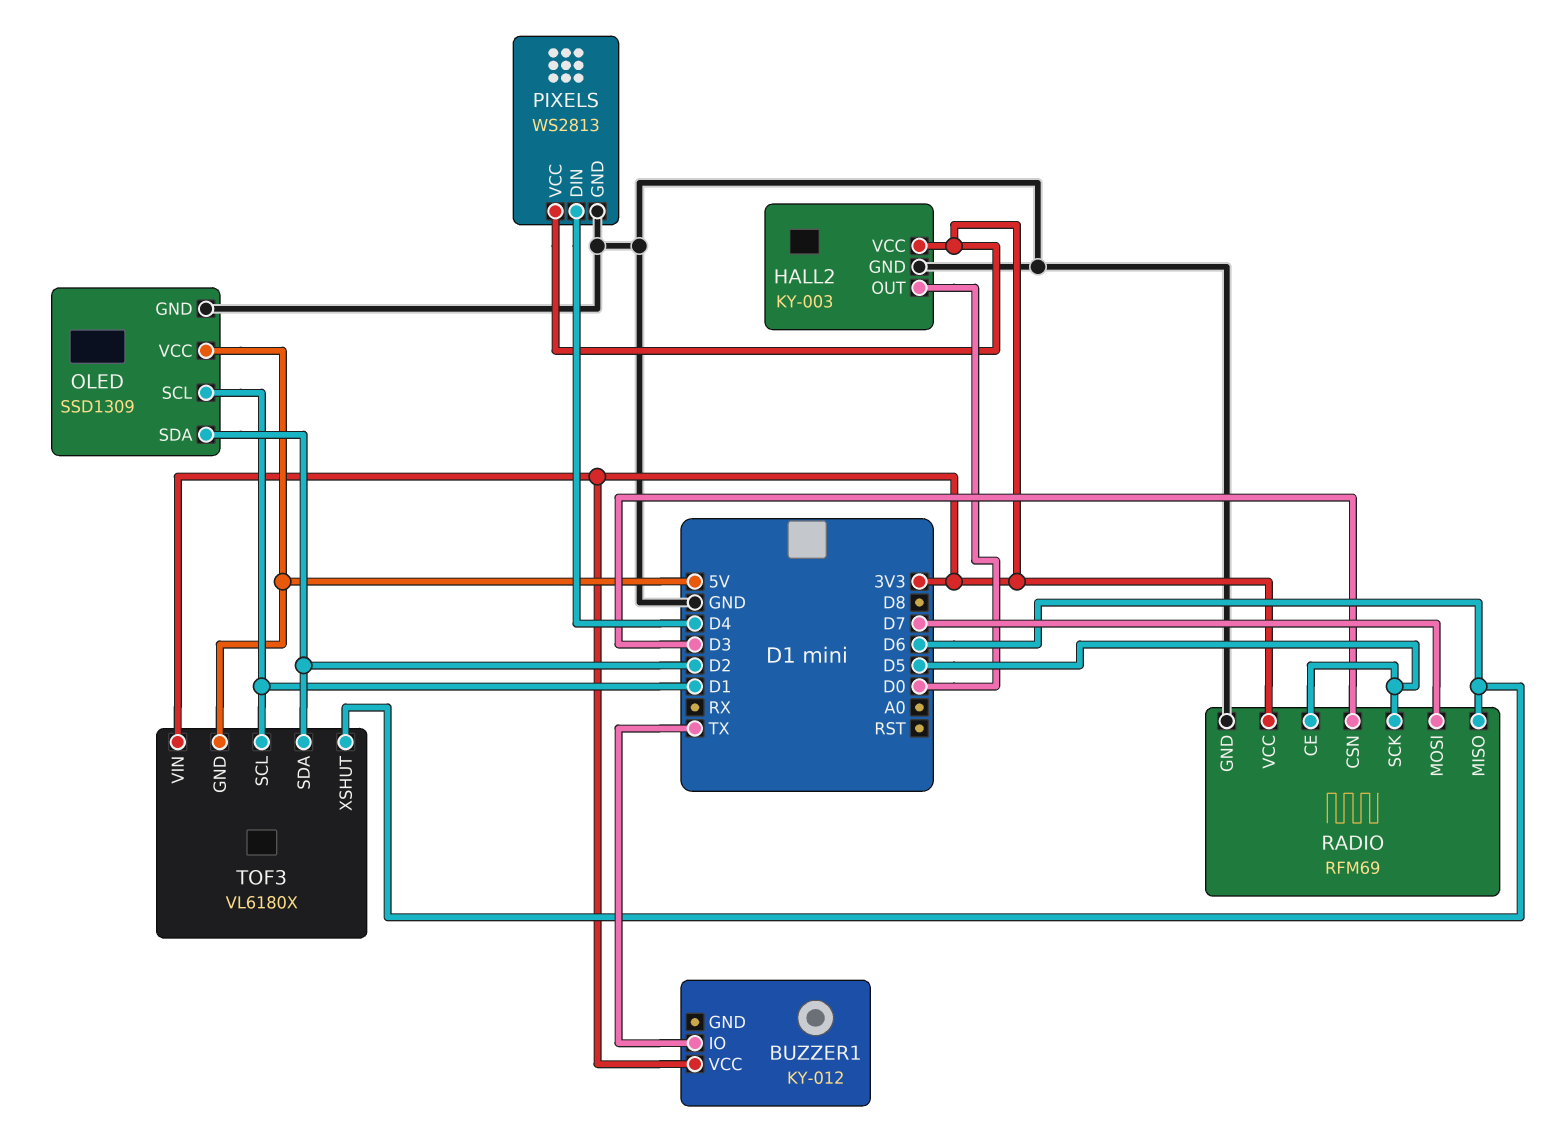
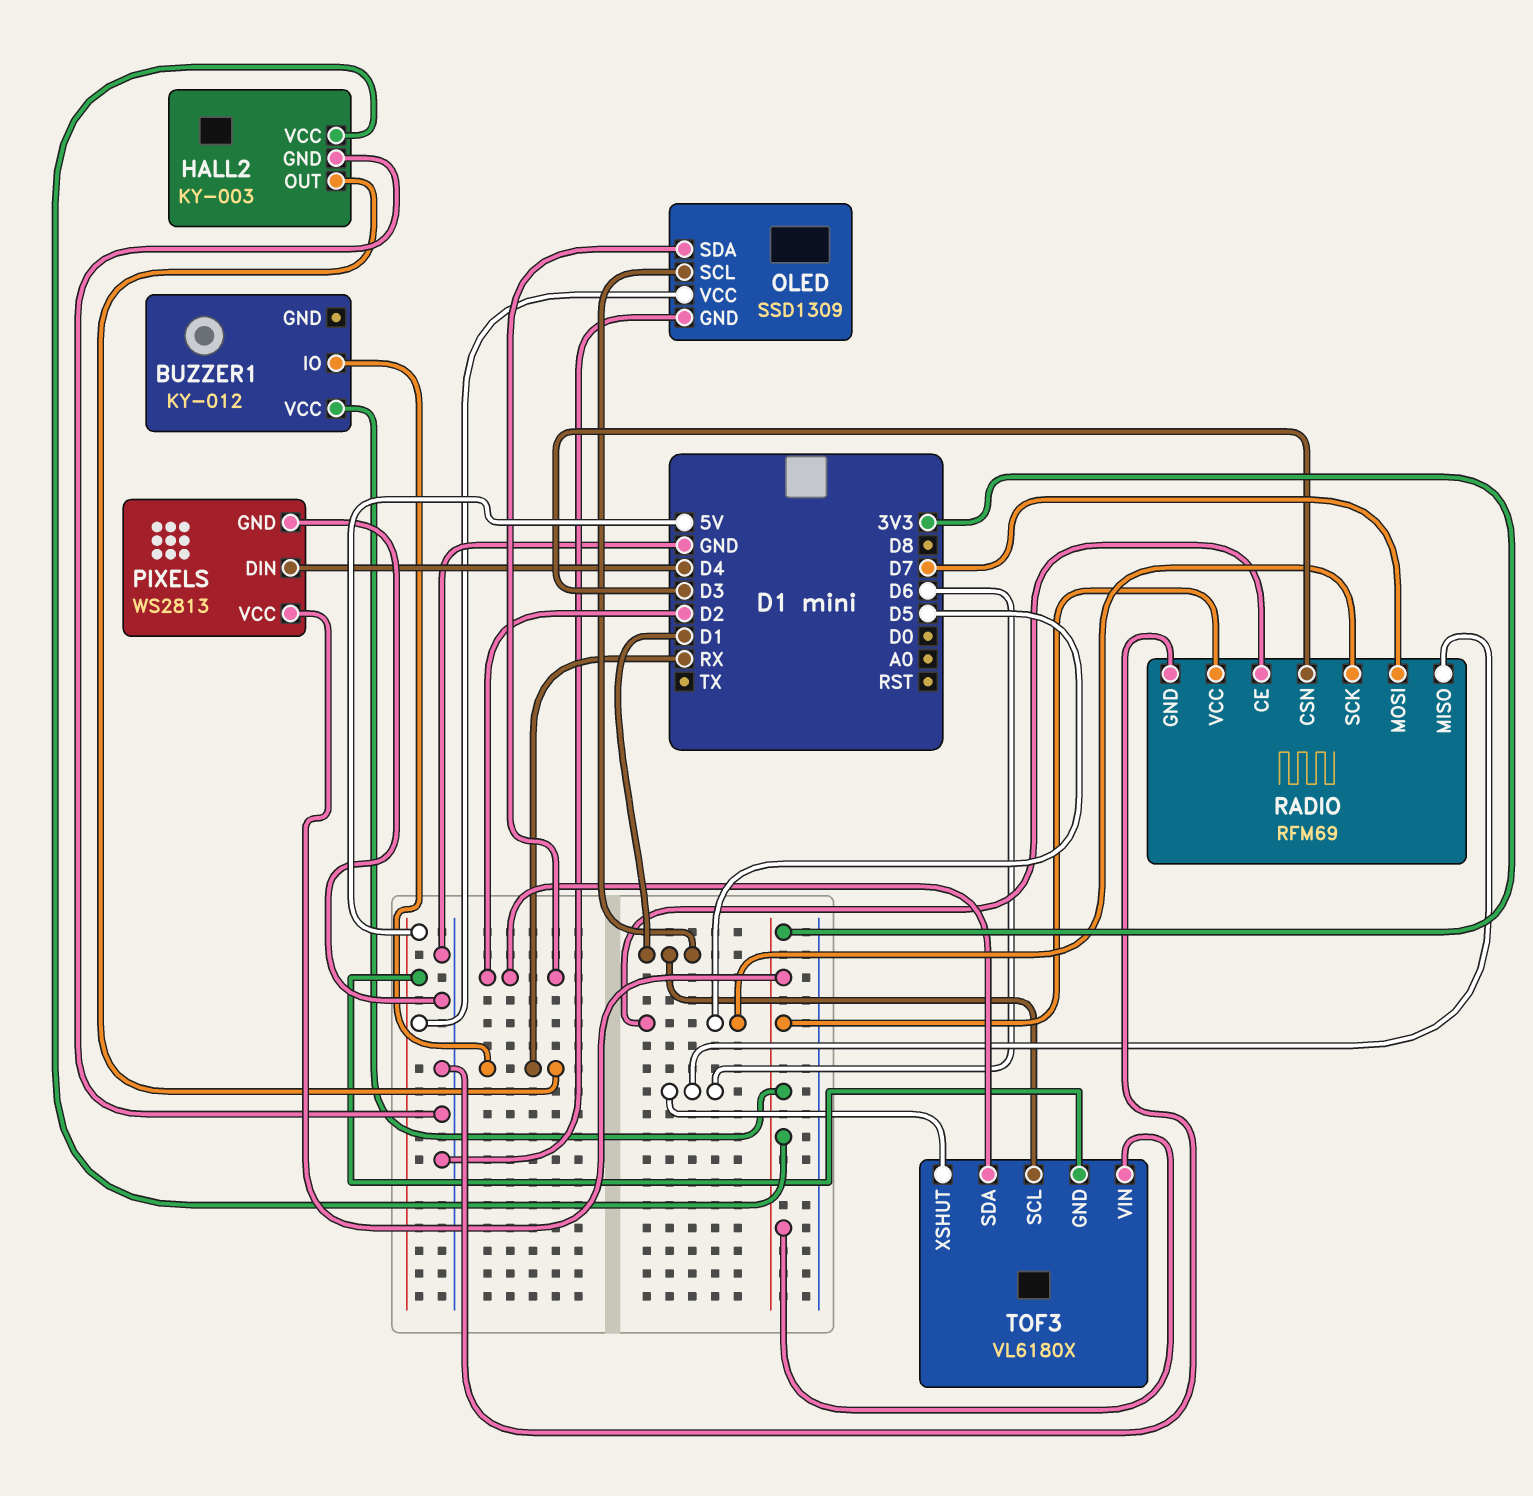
BUZZER1 pin IO: TX -> RX
HALL2 pin OUT: D0 -> RX

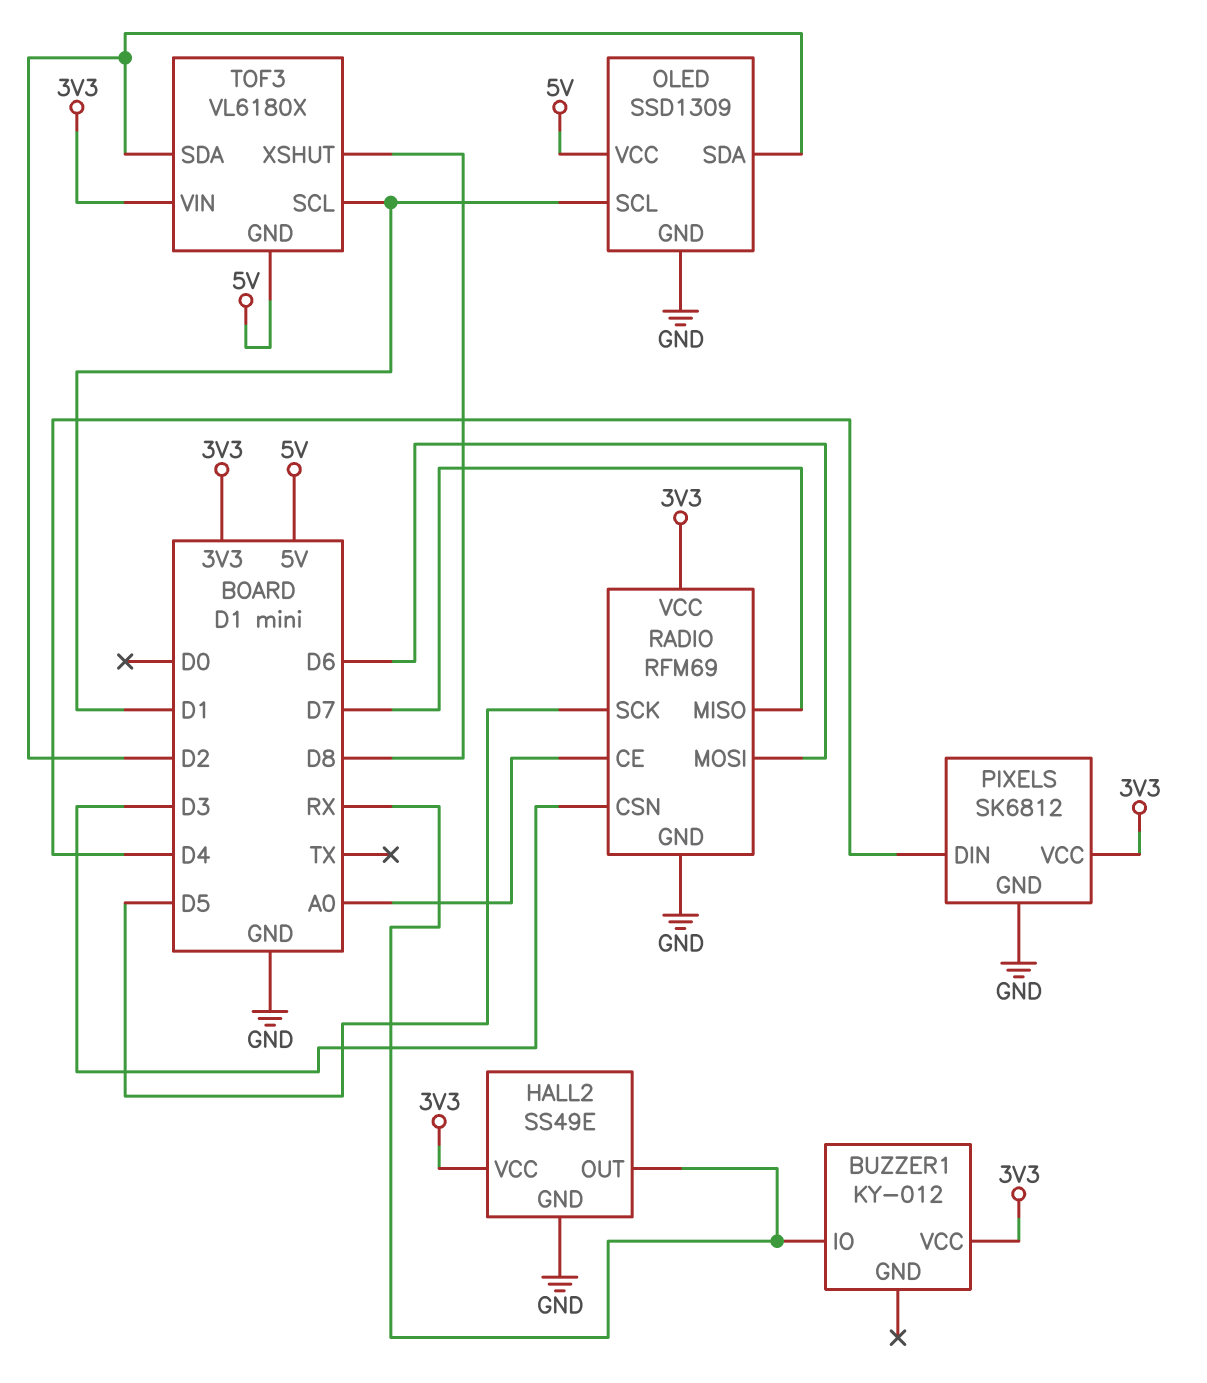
HALL2: KY-003 -> SS49E
PIXELS: WS2813 -> SK6812
RADIO pin CE: D5 -> A0
RADIO pin MISO: D6 -> D7
RADIO pin MOSI: D7 -> D6
TOF3 pin XSHUT: D6 -> D8

